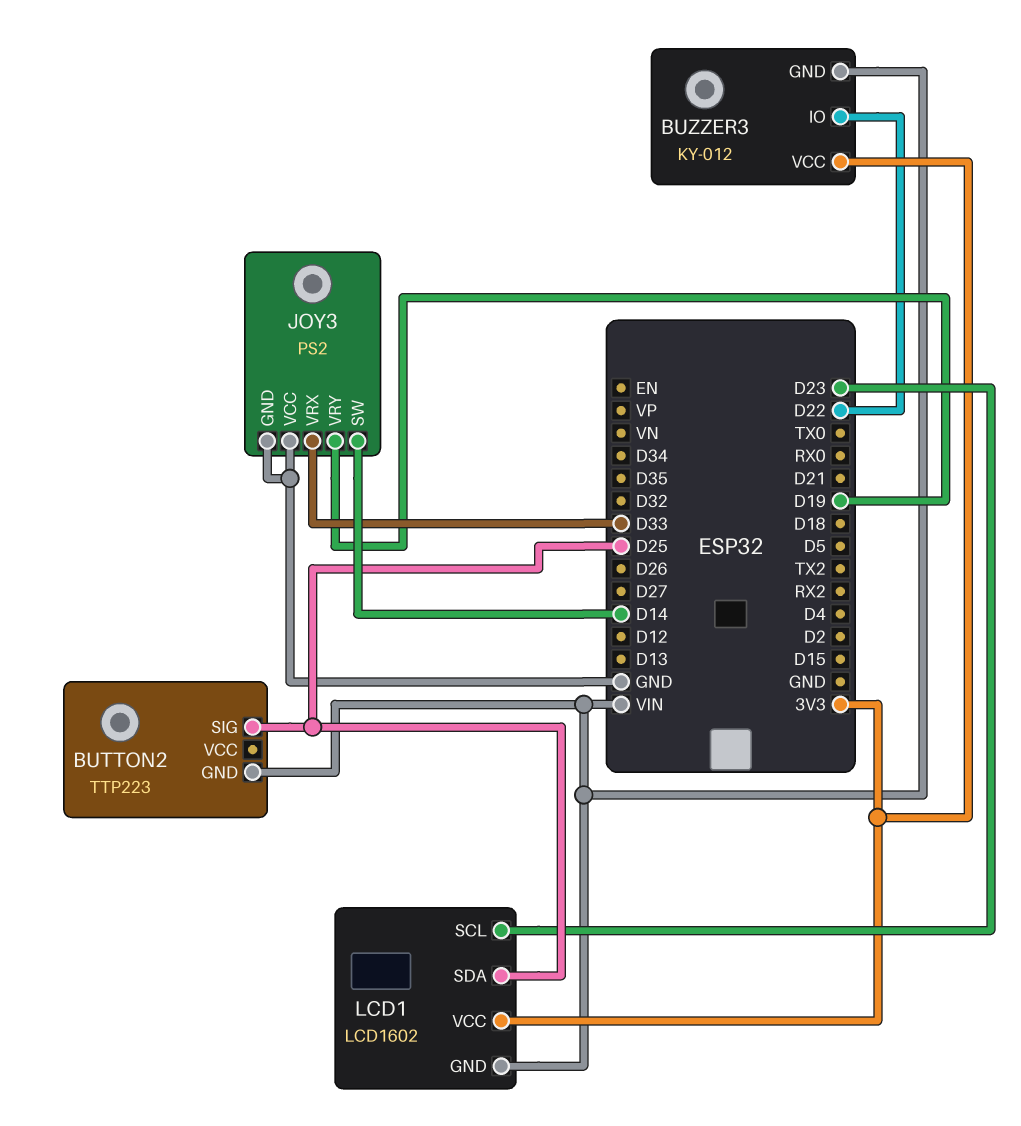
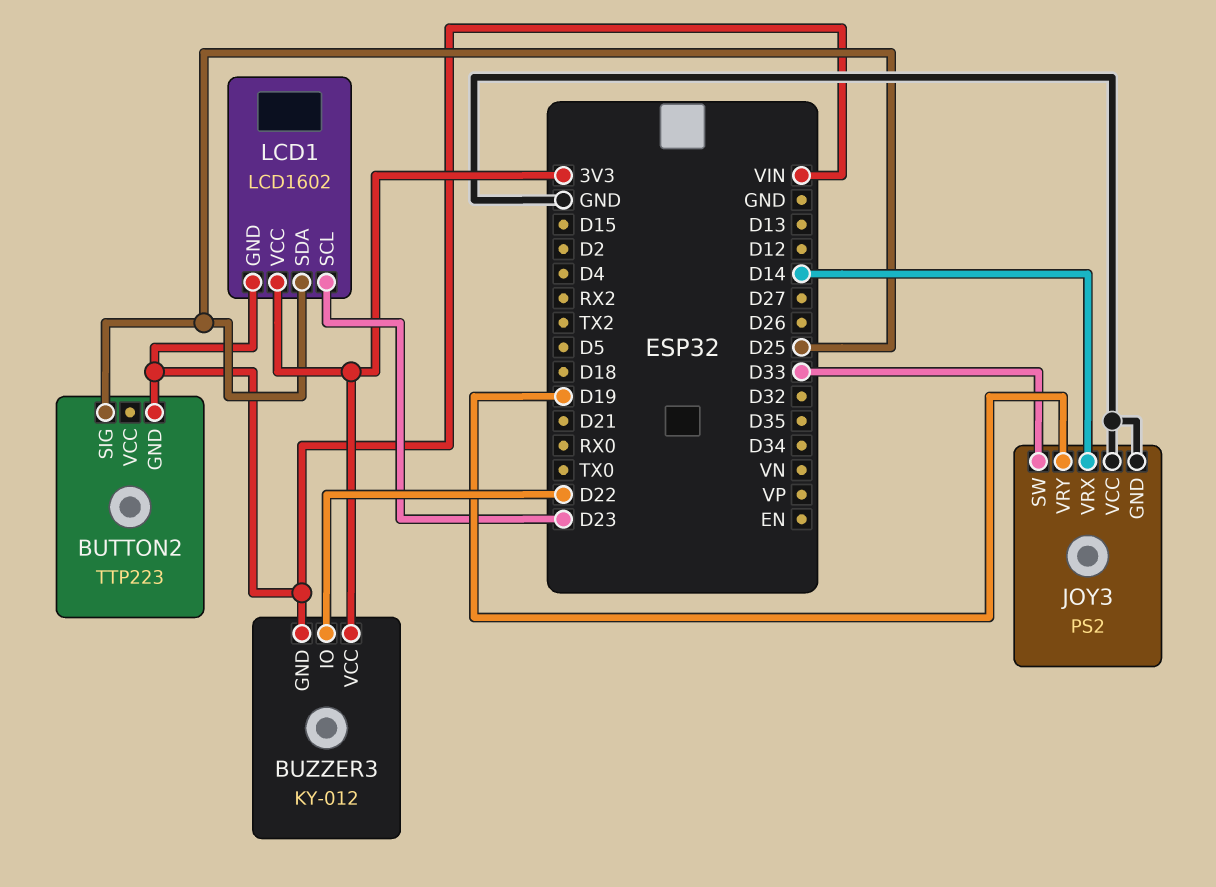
JOY3 pin SW: D14 -> D33
JOY3 pin VRX: D33 -> D14

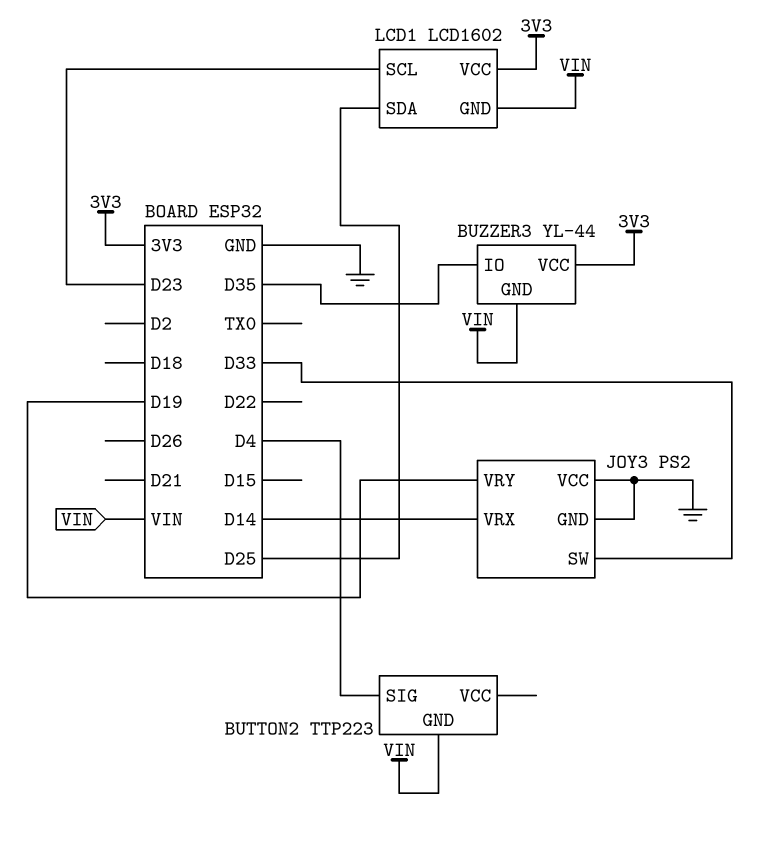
BUTTON2 pin SIG: D25 -> D4
BUZZER3: KY-012 -> YL-44
BUZZER3 pin IO: D22 -> D35

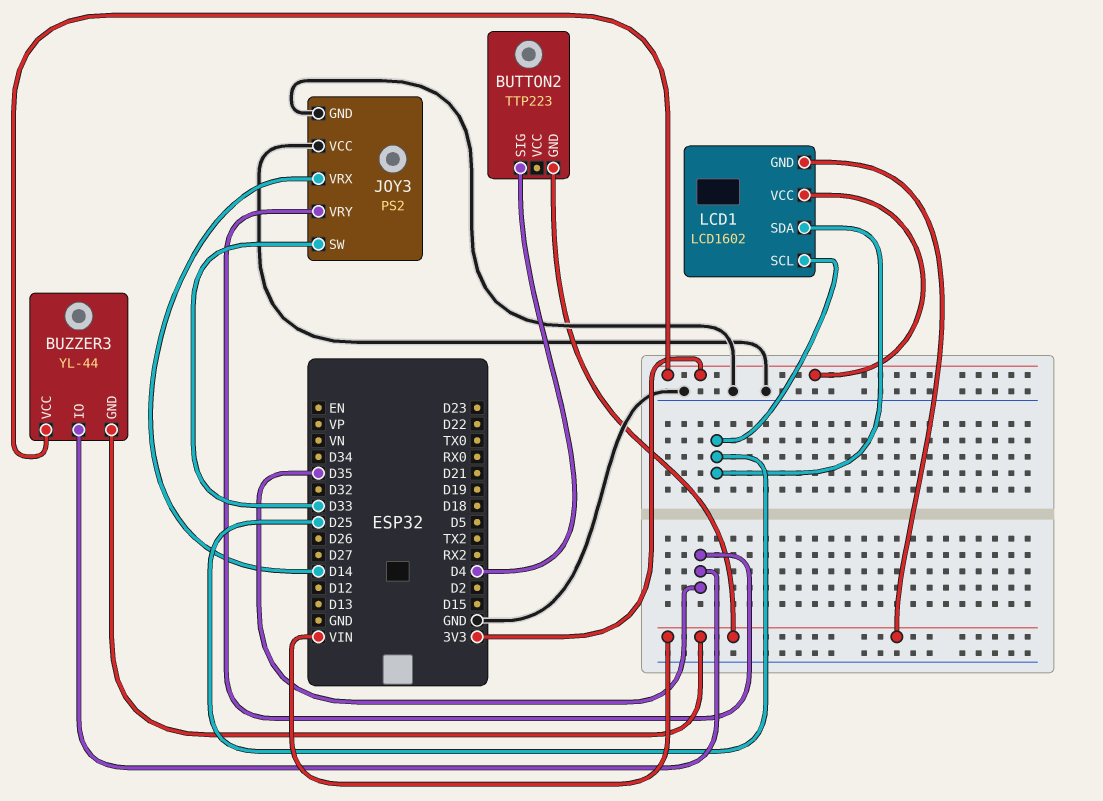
JOY3 pin VRY: D19 -> D35
LCD1 pin SCL: D23 -> D25

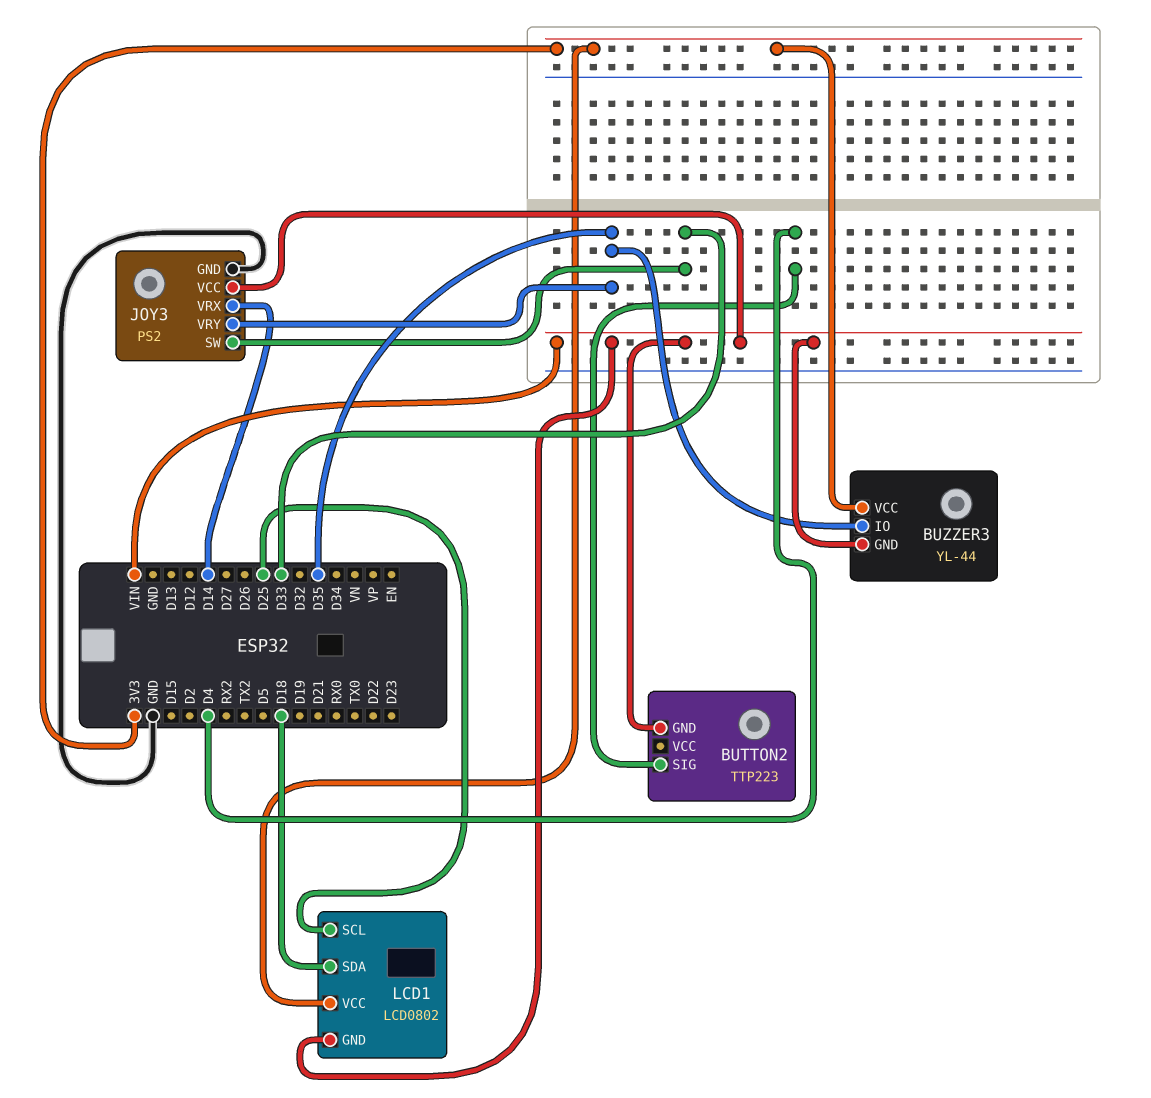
JOY3 pin VCC: GND -> VIN
LCD1: LCD1602 -> LCD0802
LCD1 pin SDA: D25 -> D18

